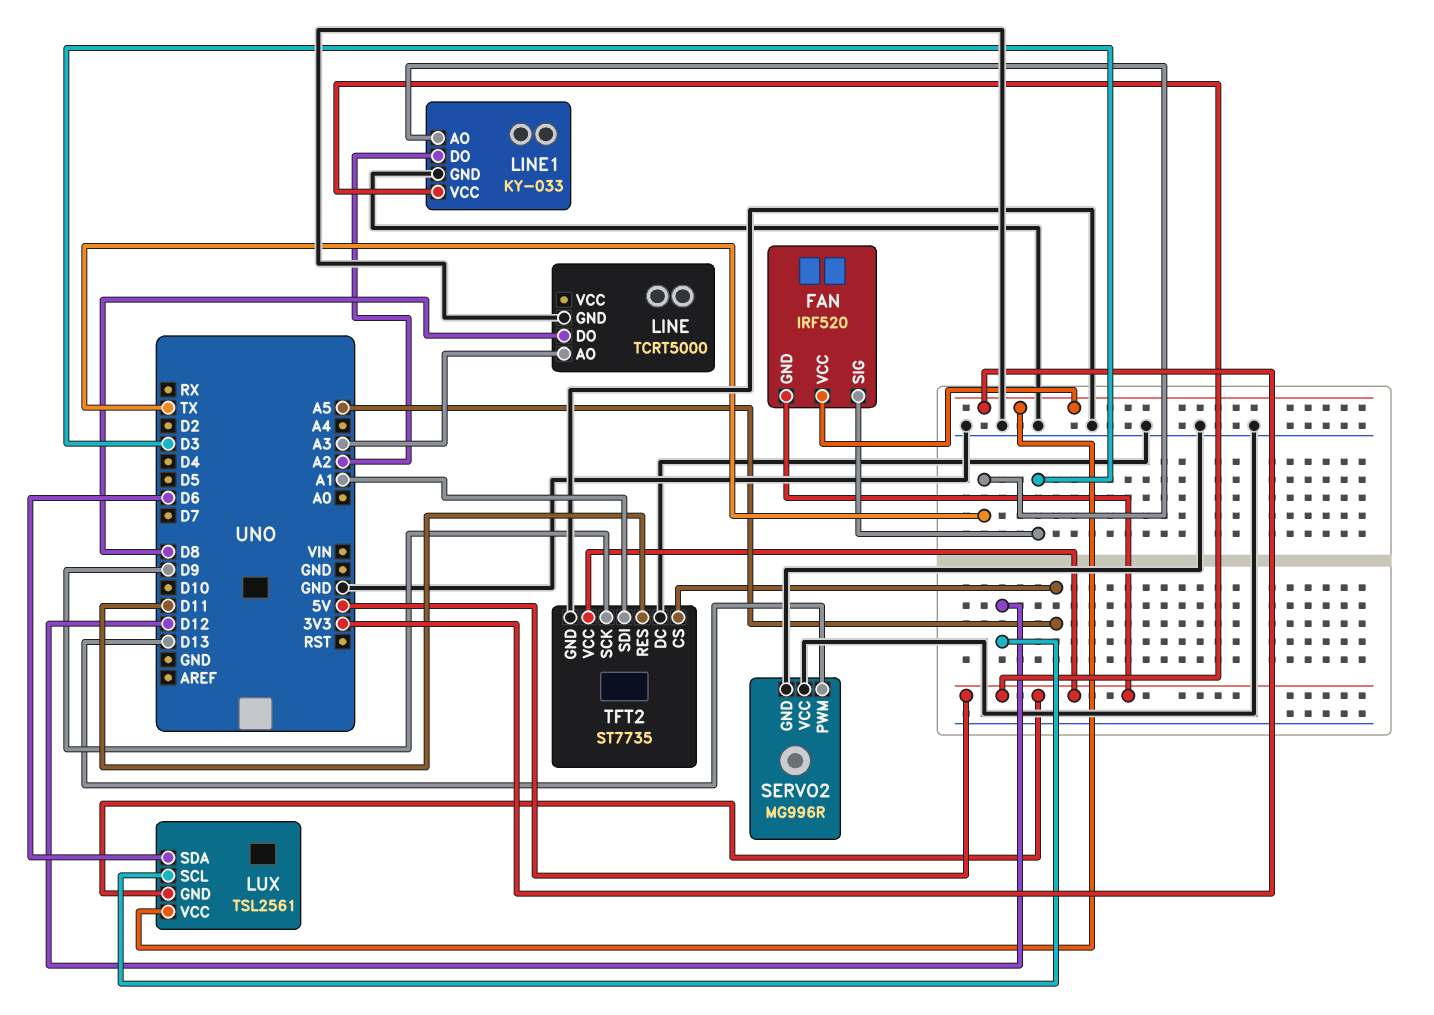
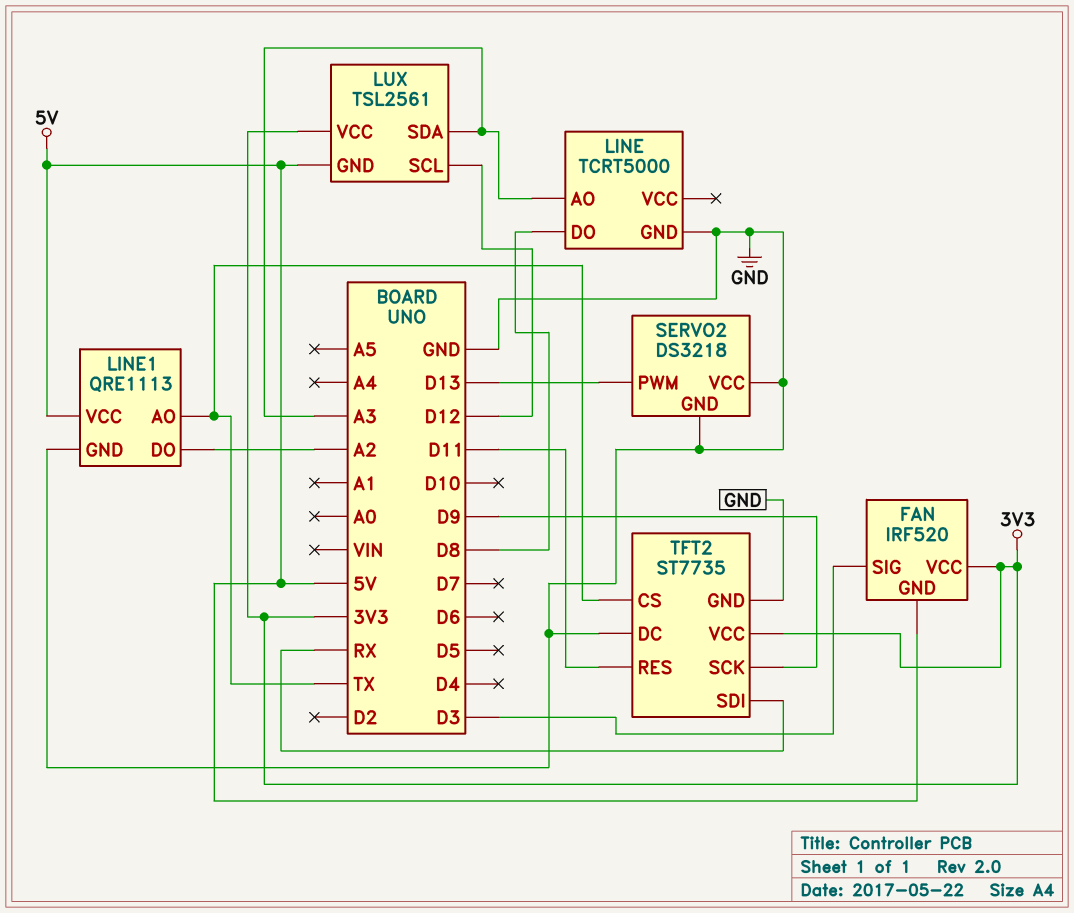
LINE1: KY-033 -> QRE1113
LUX pin SDA: D6 -> A3
SERVO2: MG996R -> DS3218
TFT2 pin CS: A5 -> TX
TFT2 pin SDI: A1 -> RX
TFT2 pin VCC: 5V -> 3V3

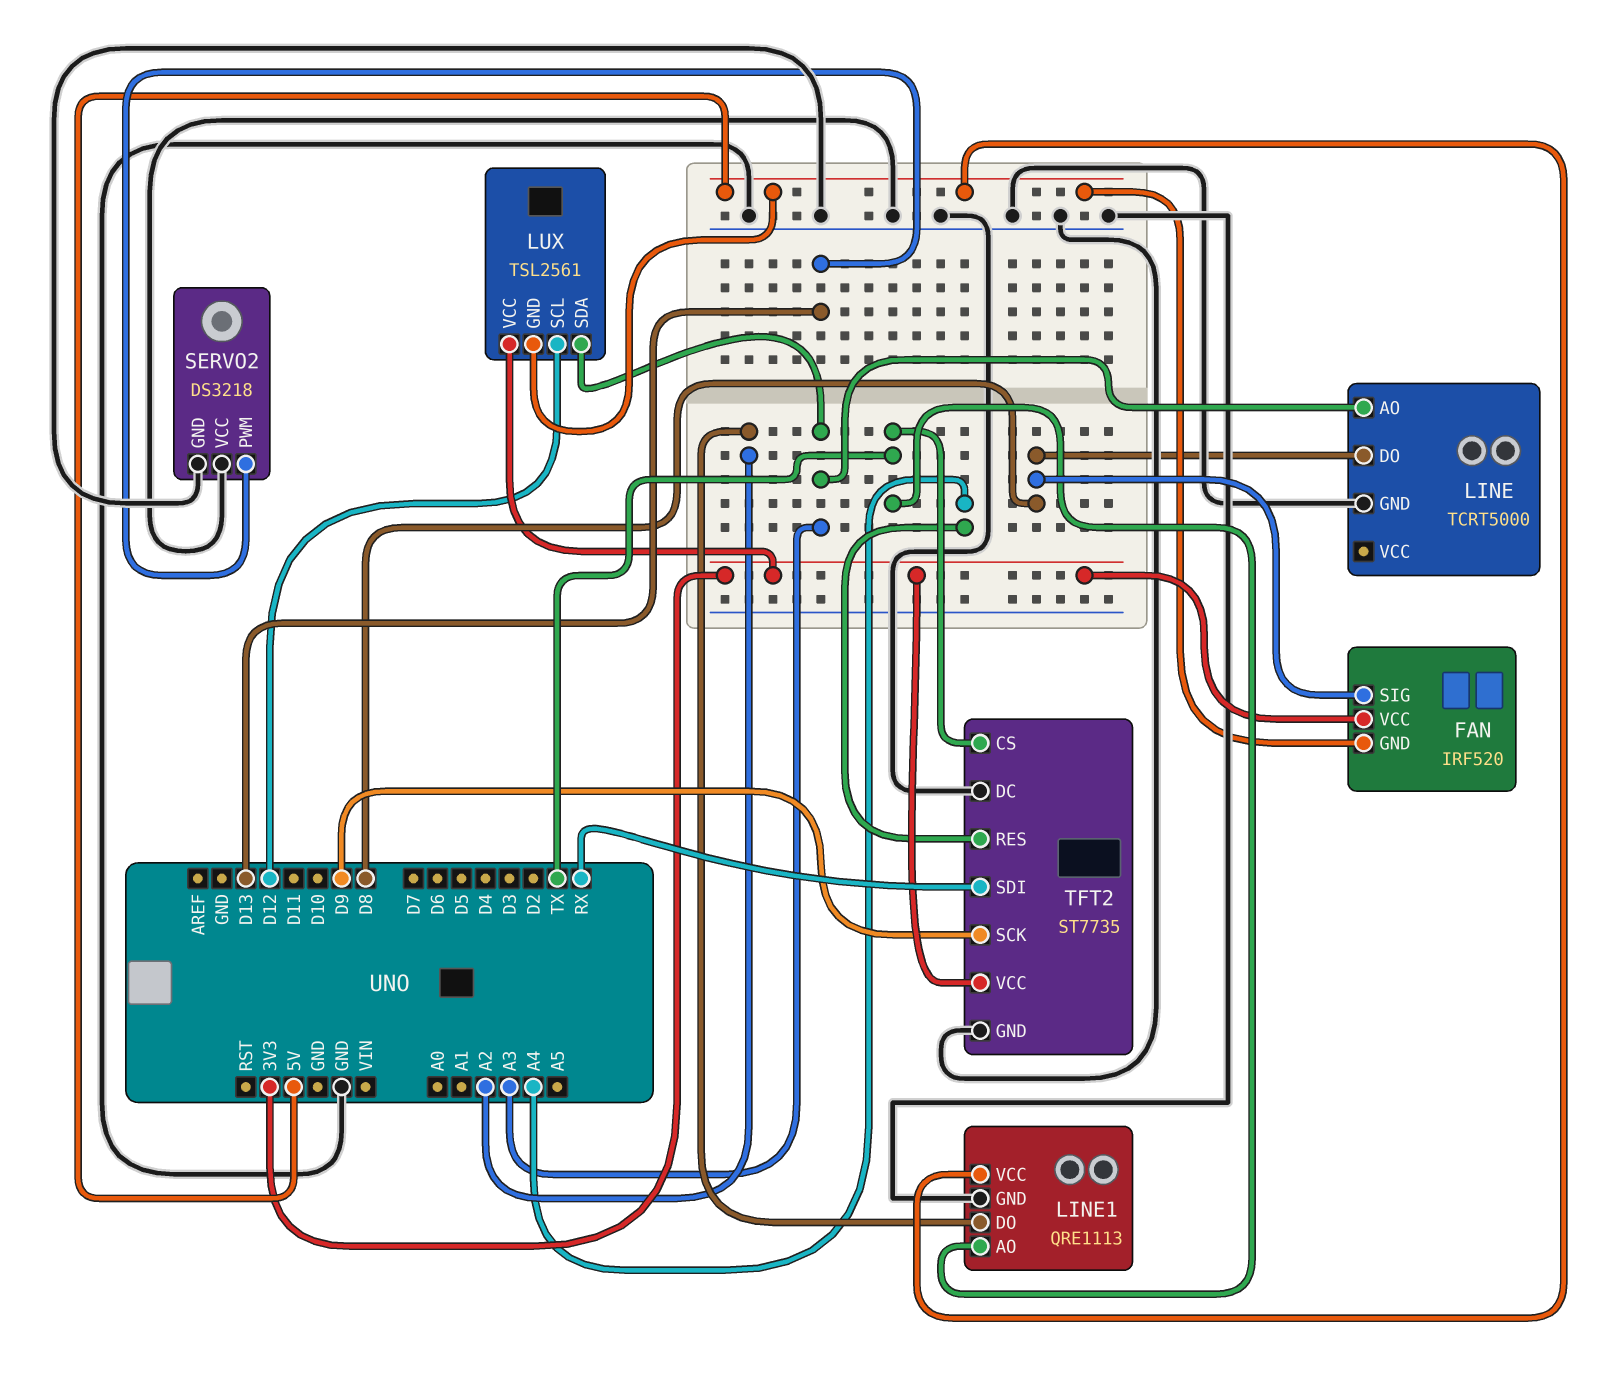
FAN pin SIG: D3 -> D8
TFT2 pin RES: D11 -> A4

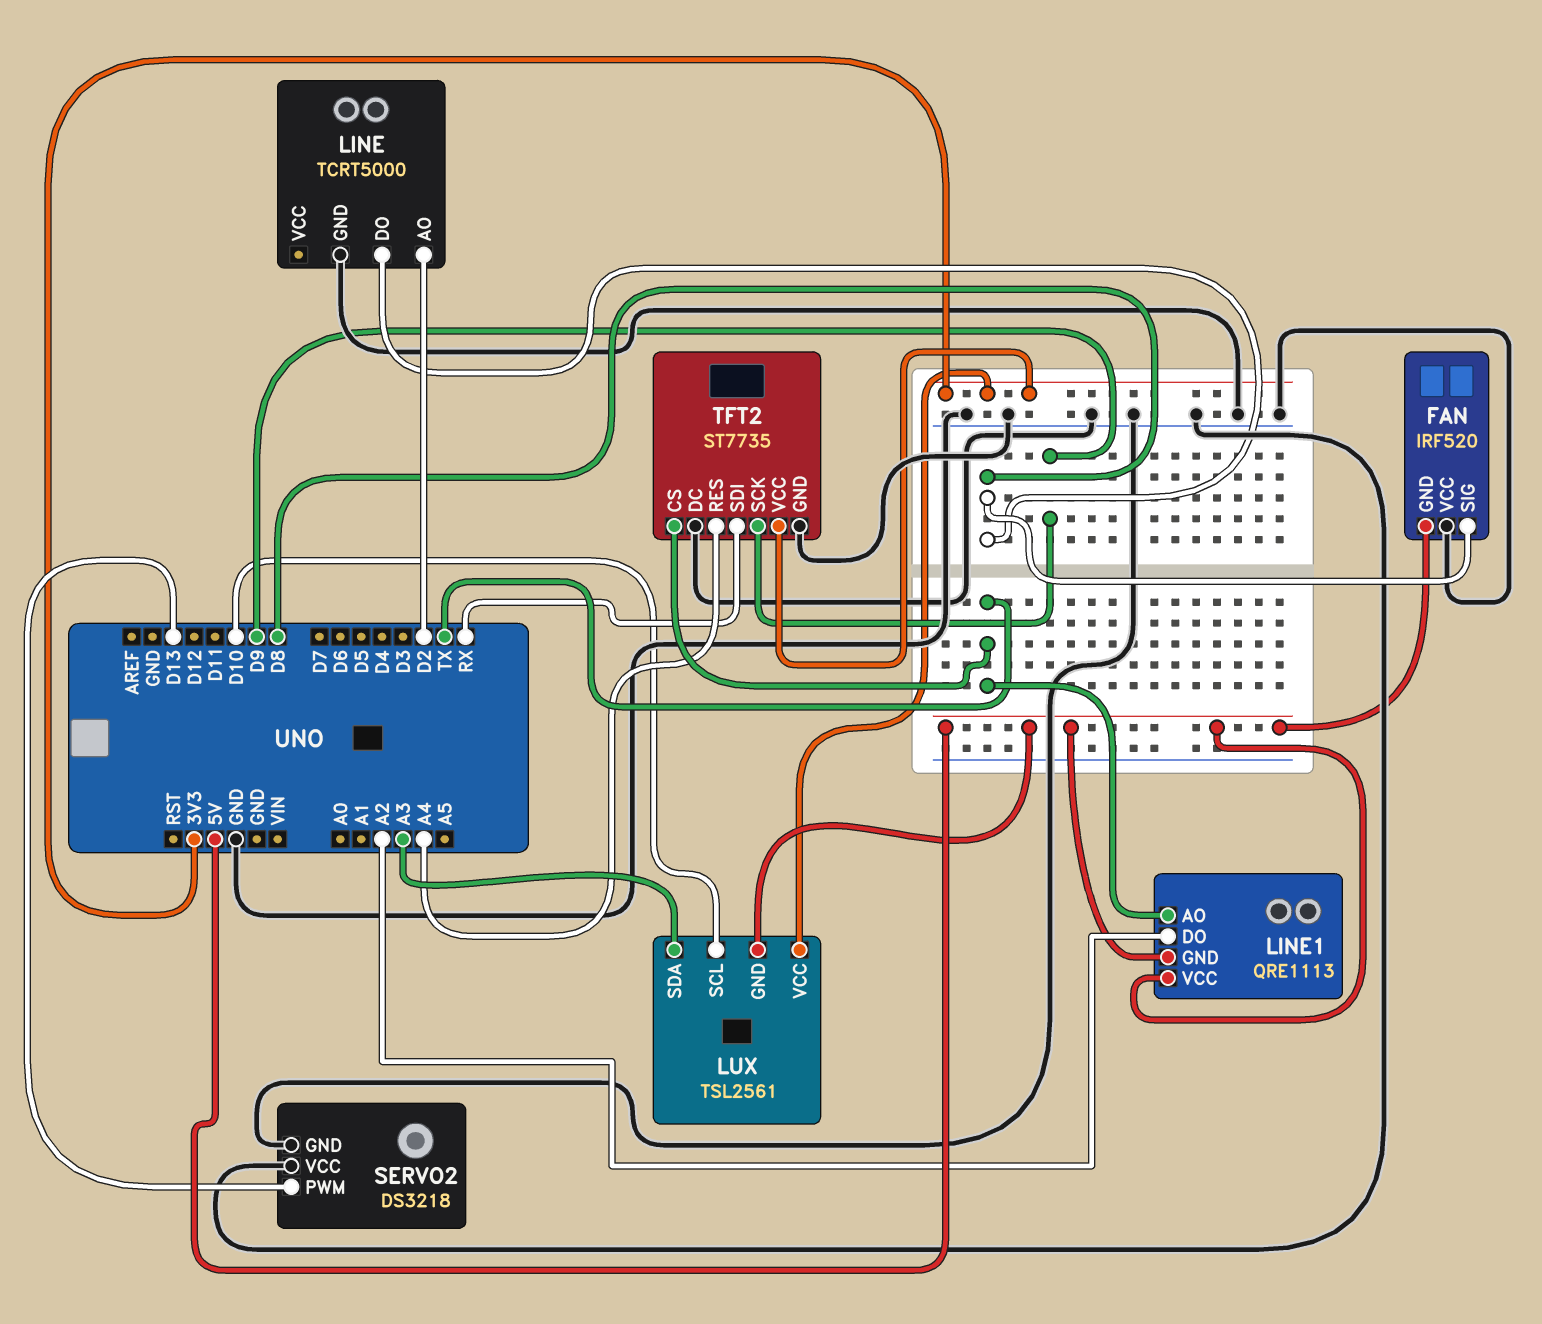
FAN pin VCC: 3V3 -> GND
LINE pin AO: A3 -> D2
LINE1 pin GND: GND -> 5V
LUX pin SCL: D12 -> D10

